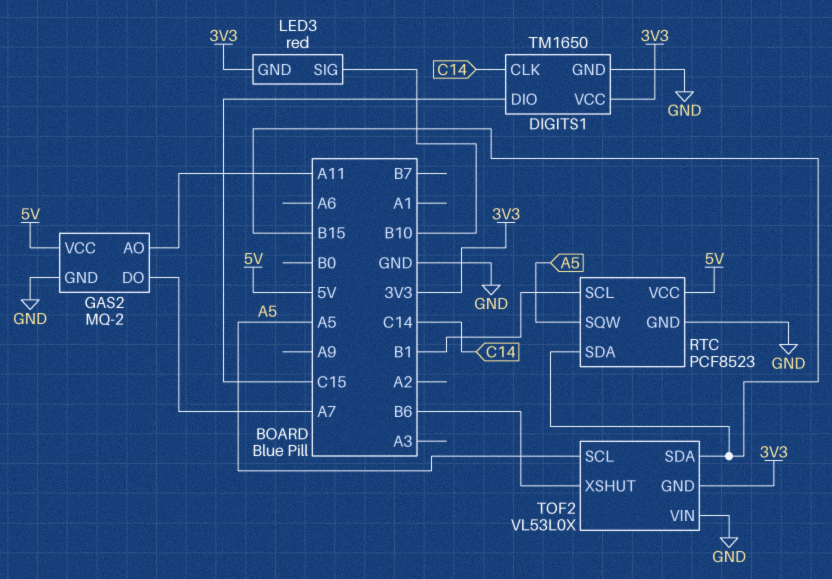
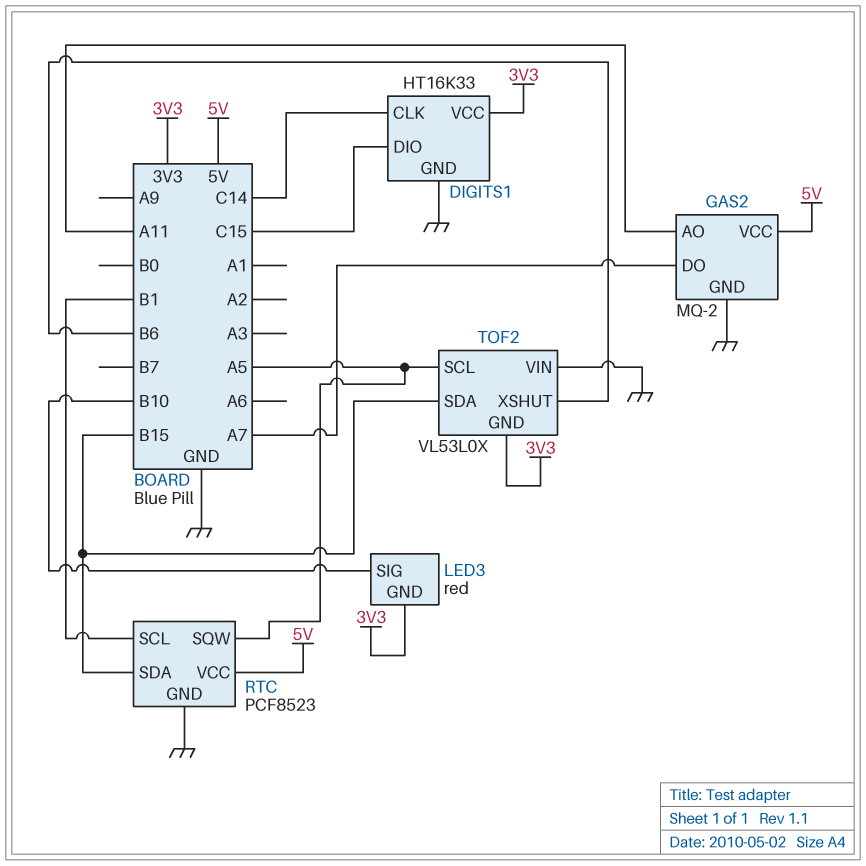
DIGITS1: TM1650 -> HT16K33

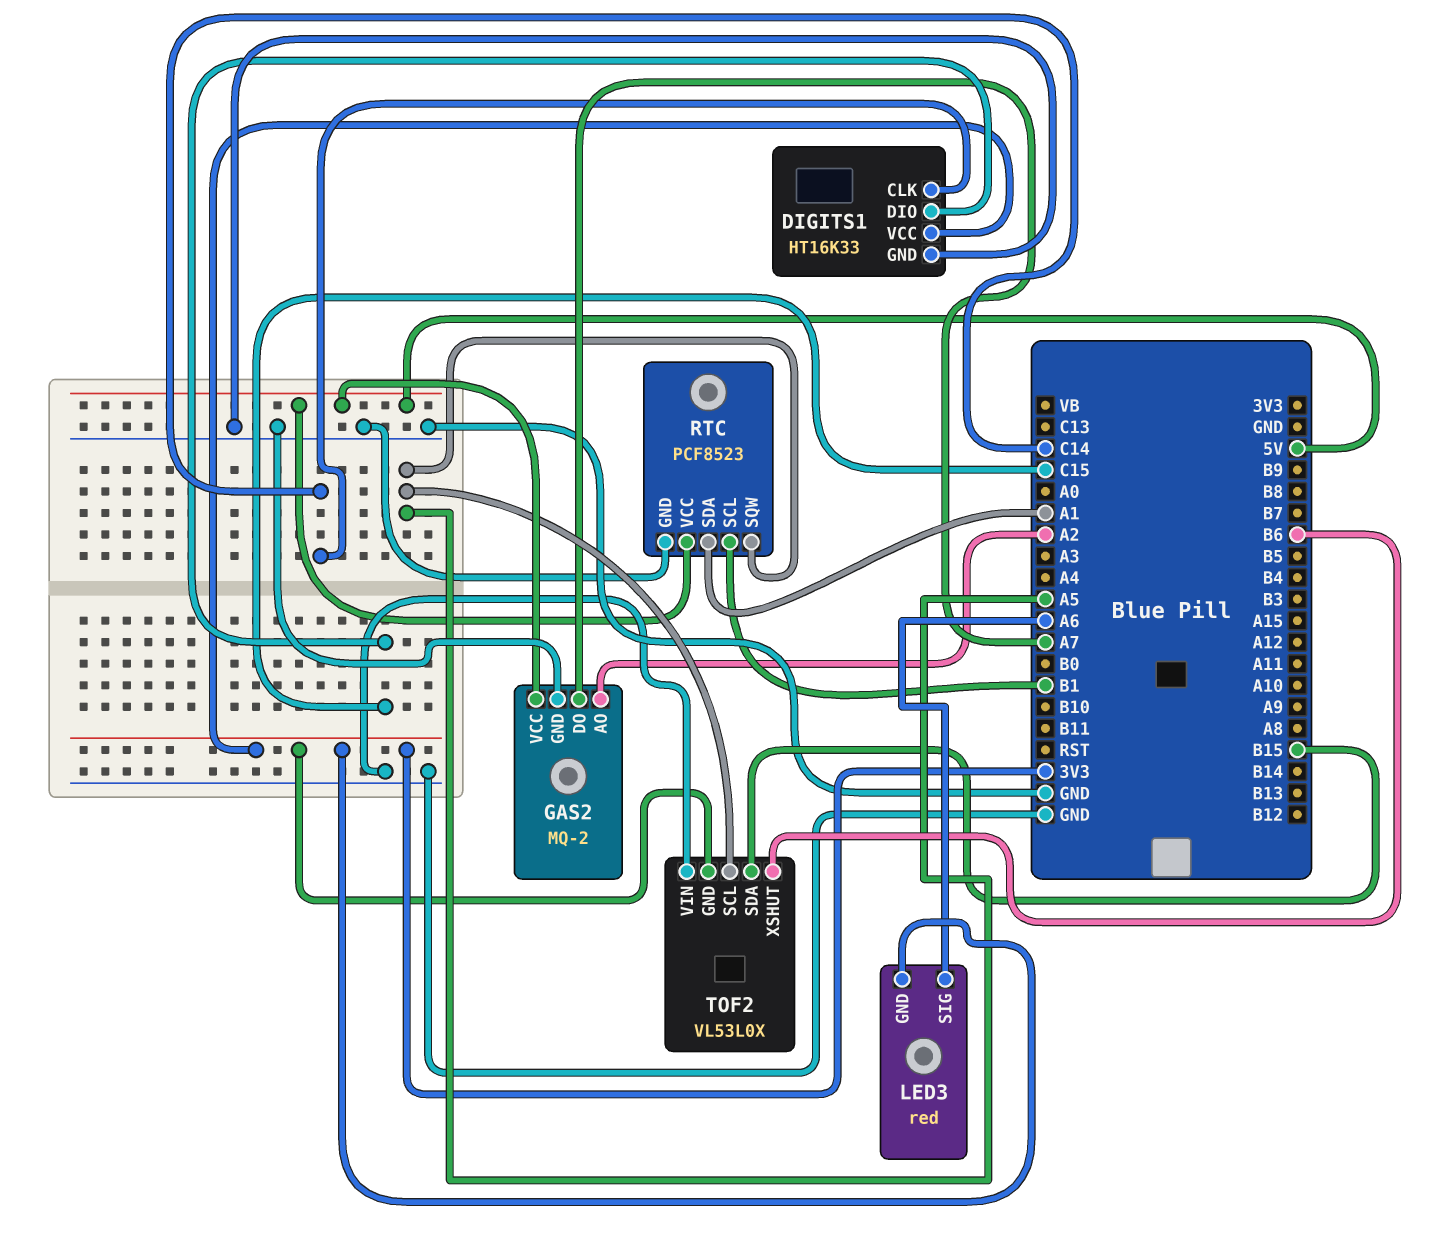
GAS2 pin AO: A11 -> A2
LED3 pin SIG: B10 -> A6
RTC pin SDA: B15 -> A1

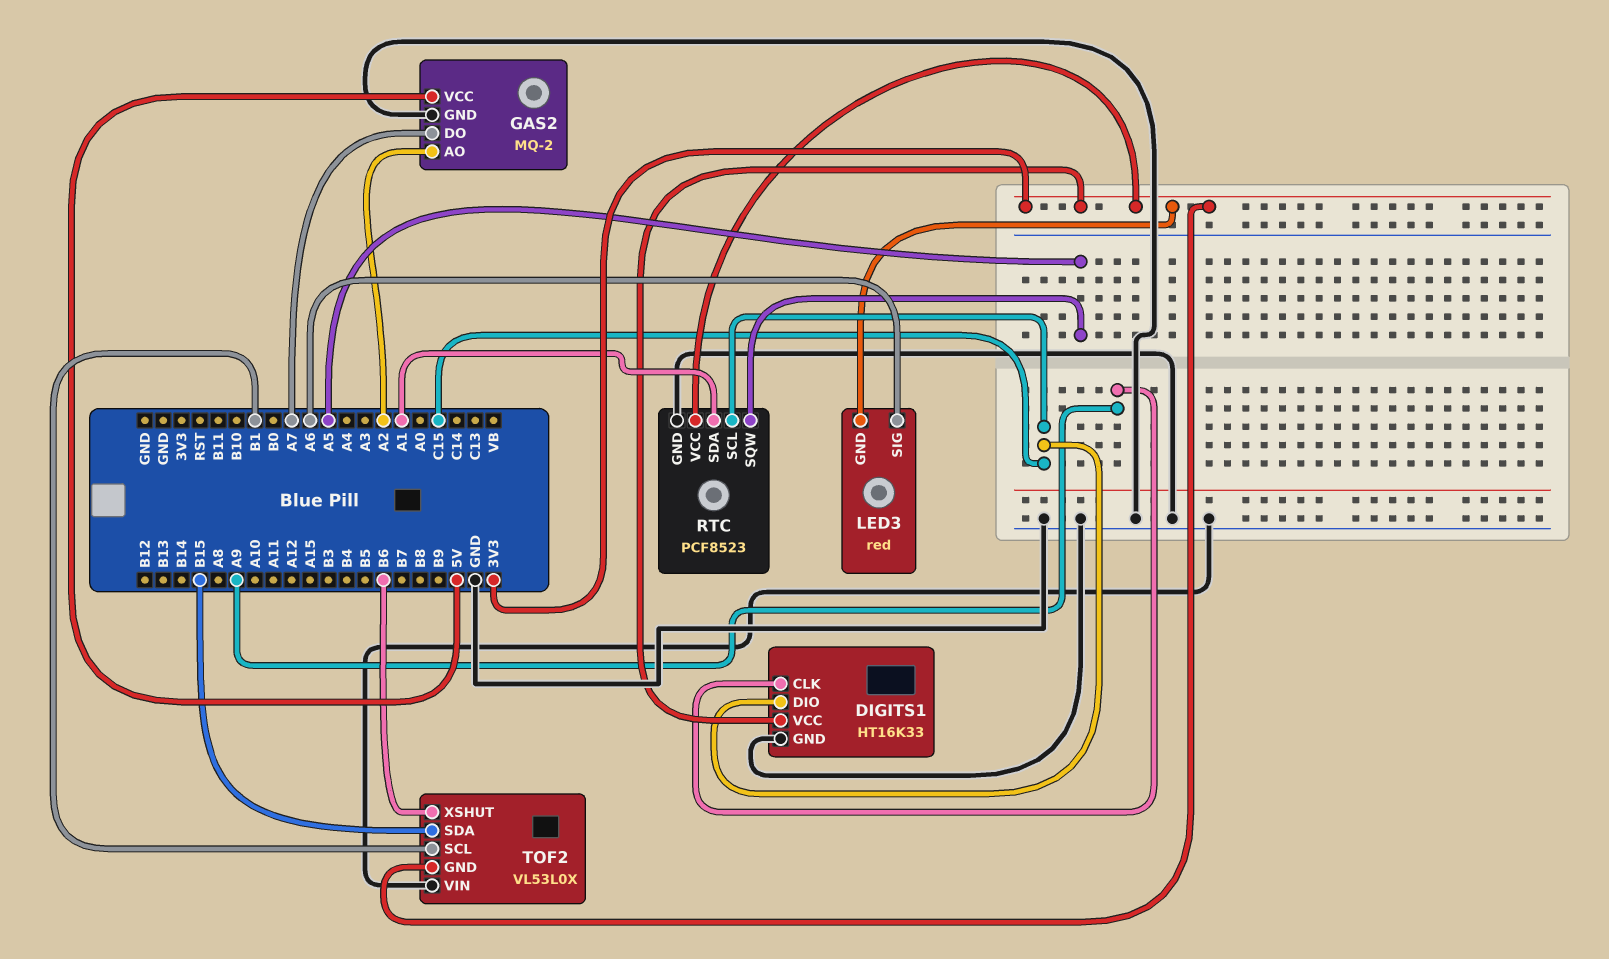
DIGITS1 pin CLK: C14 -> A9
RTC pin SCL: B1 -> C15
RTC pin VCC: 5V -> 3V3
TOF2 pin SCL: A5 -> B1

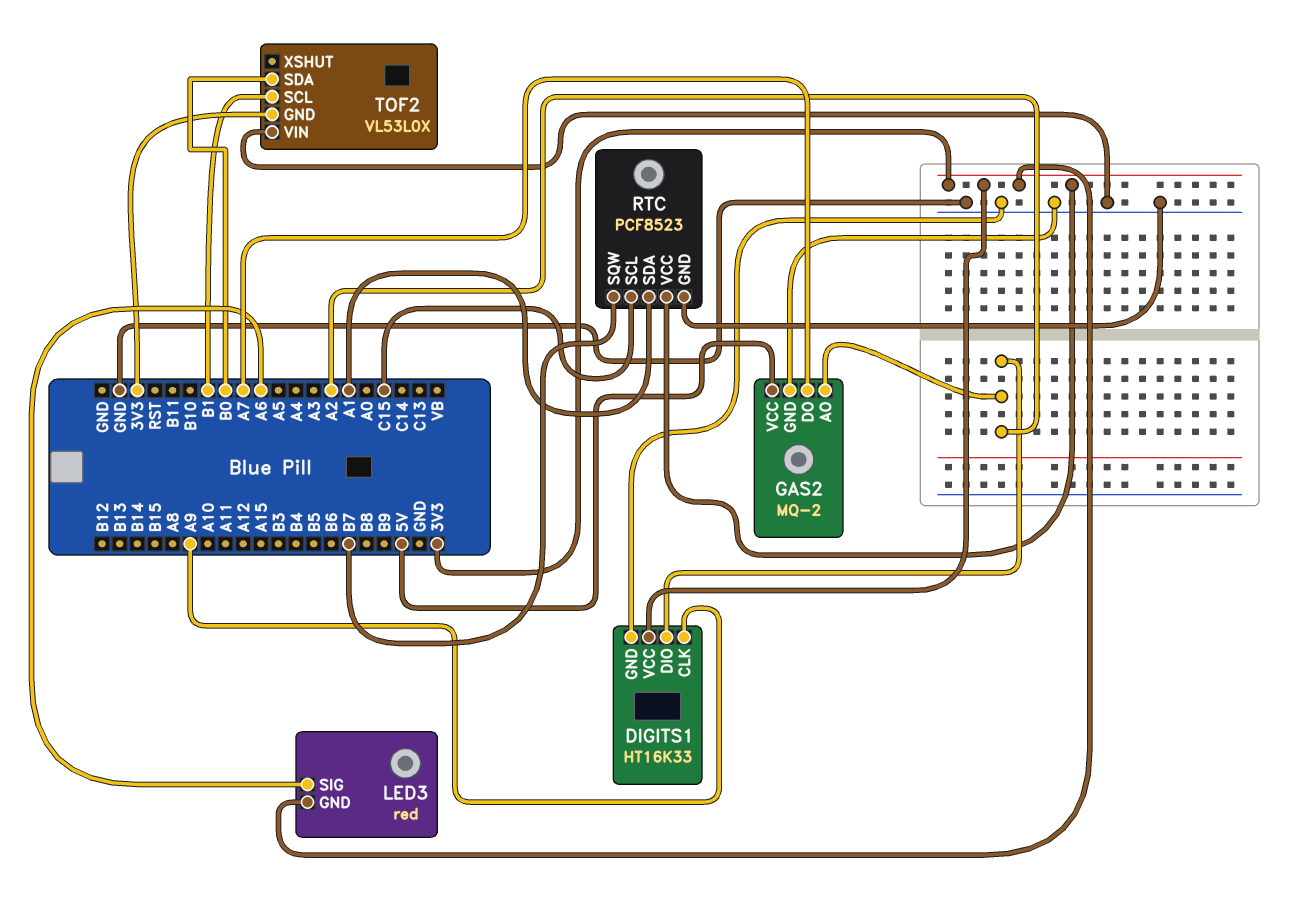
DIGITS1 pin DIO: C15 -> A2
RTC pin SQW: A5 -> B7
TOF2 pin SDA: B15 -> B0
TOF2 pin XSHUT: B6 -> none

